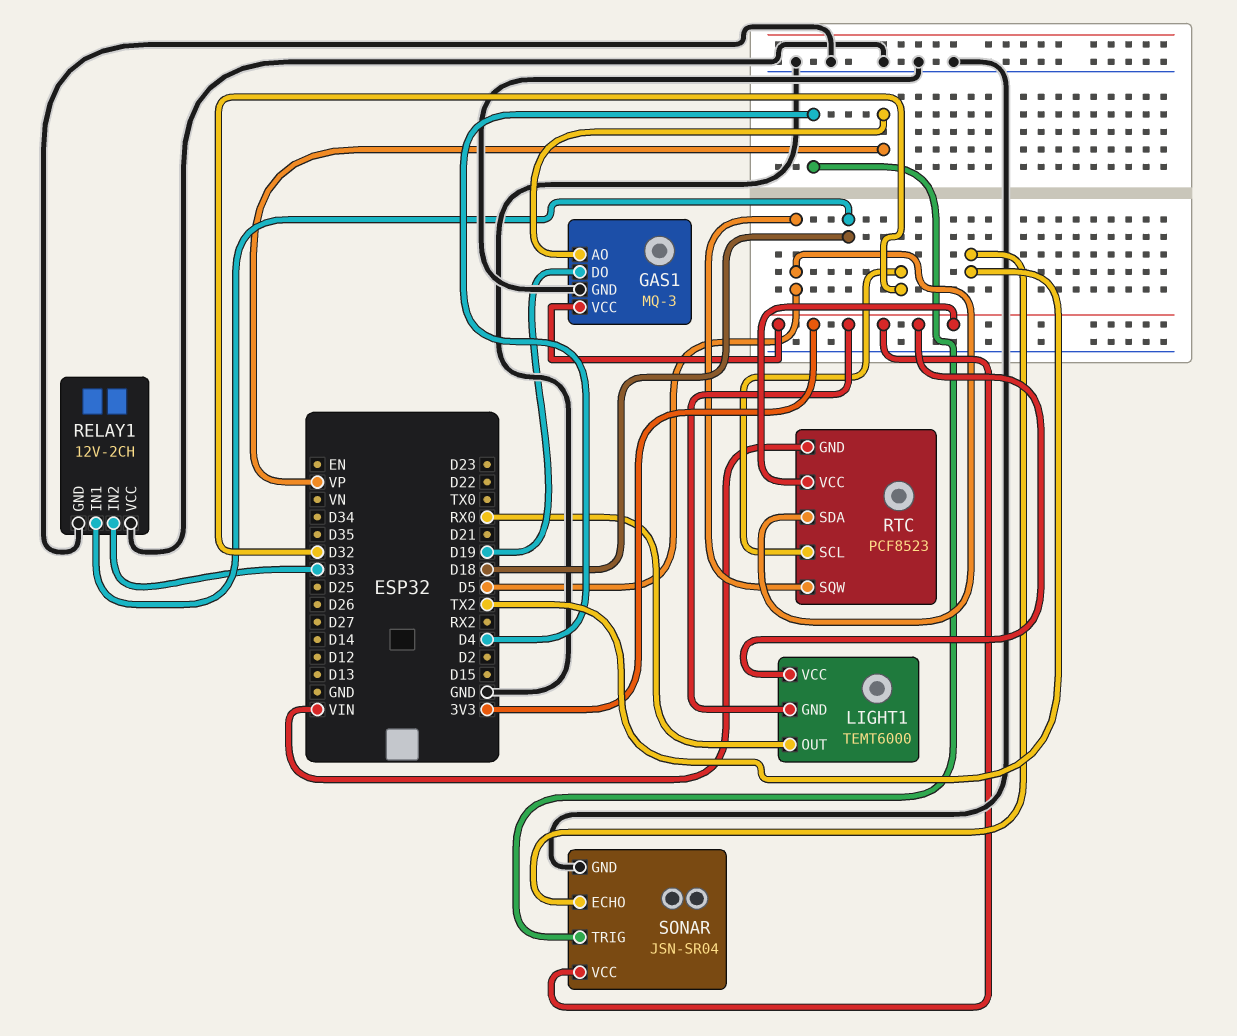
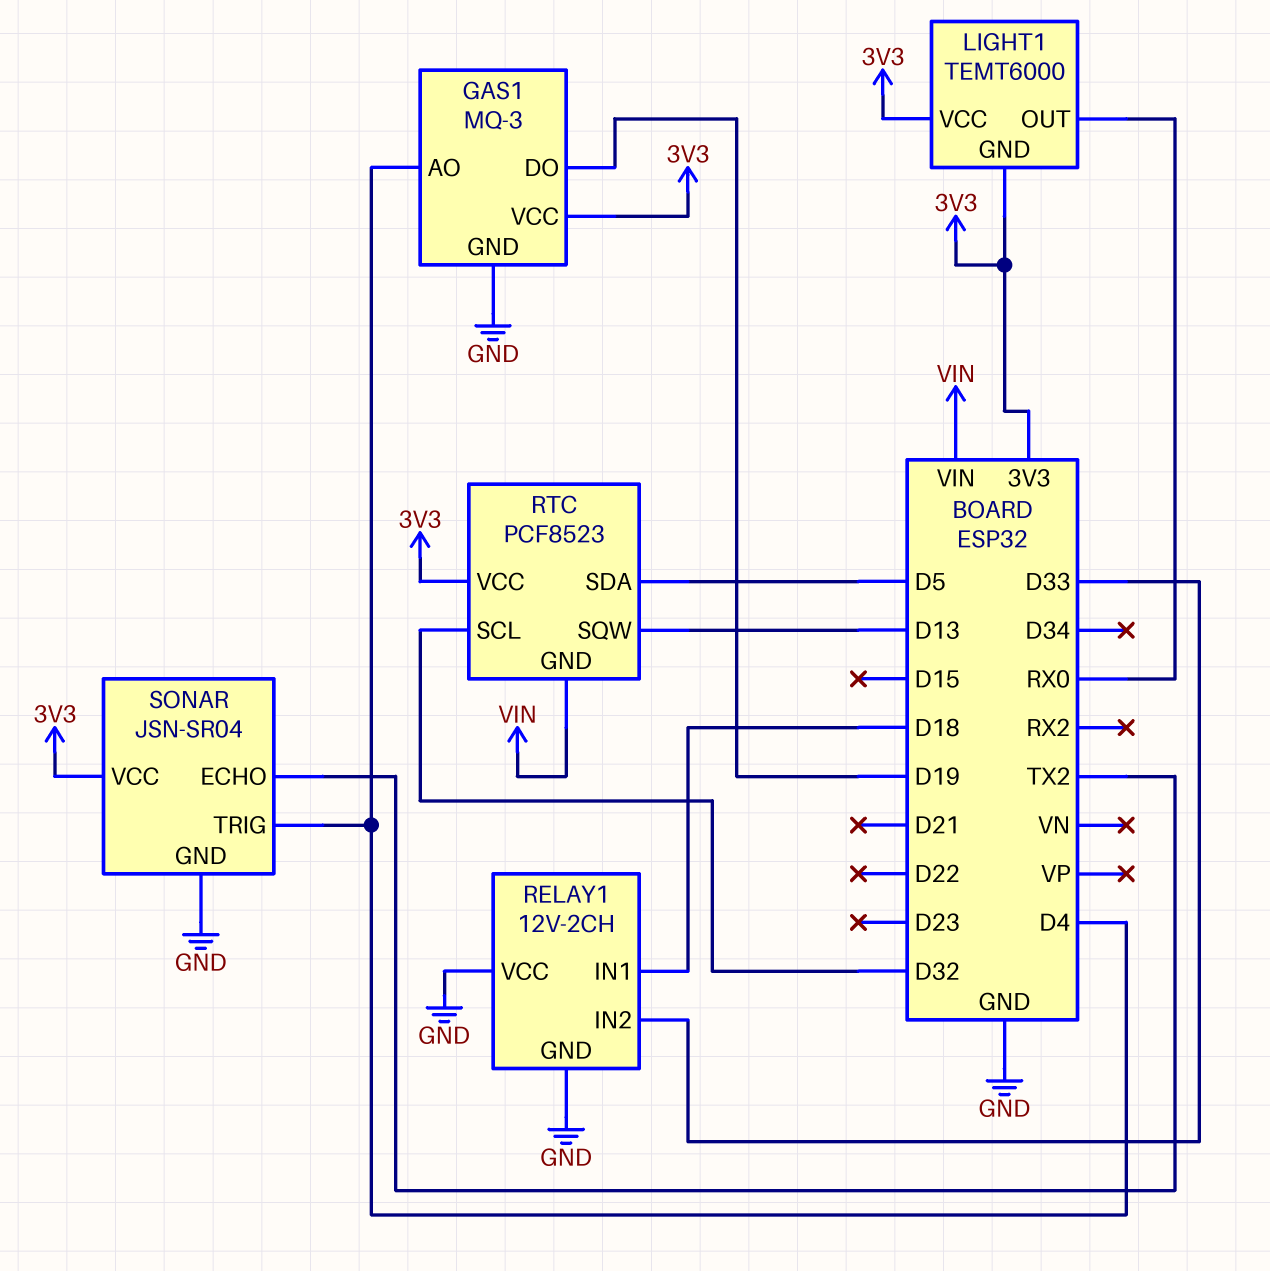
GAS1 pin AO: VP -> D4
RTC pin SQW: D5 -> D13

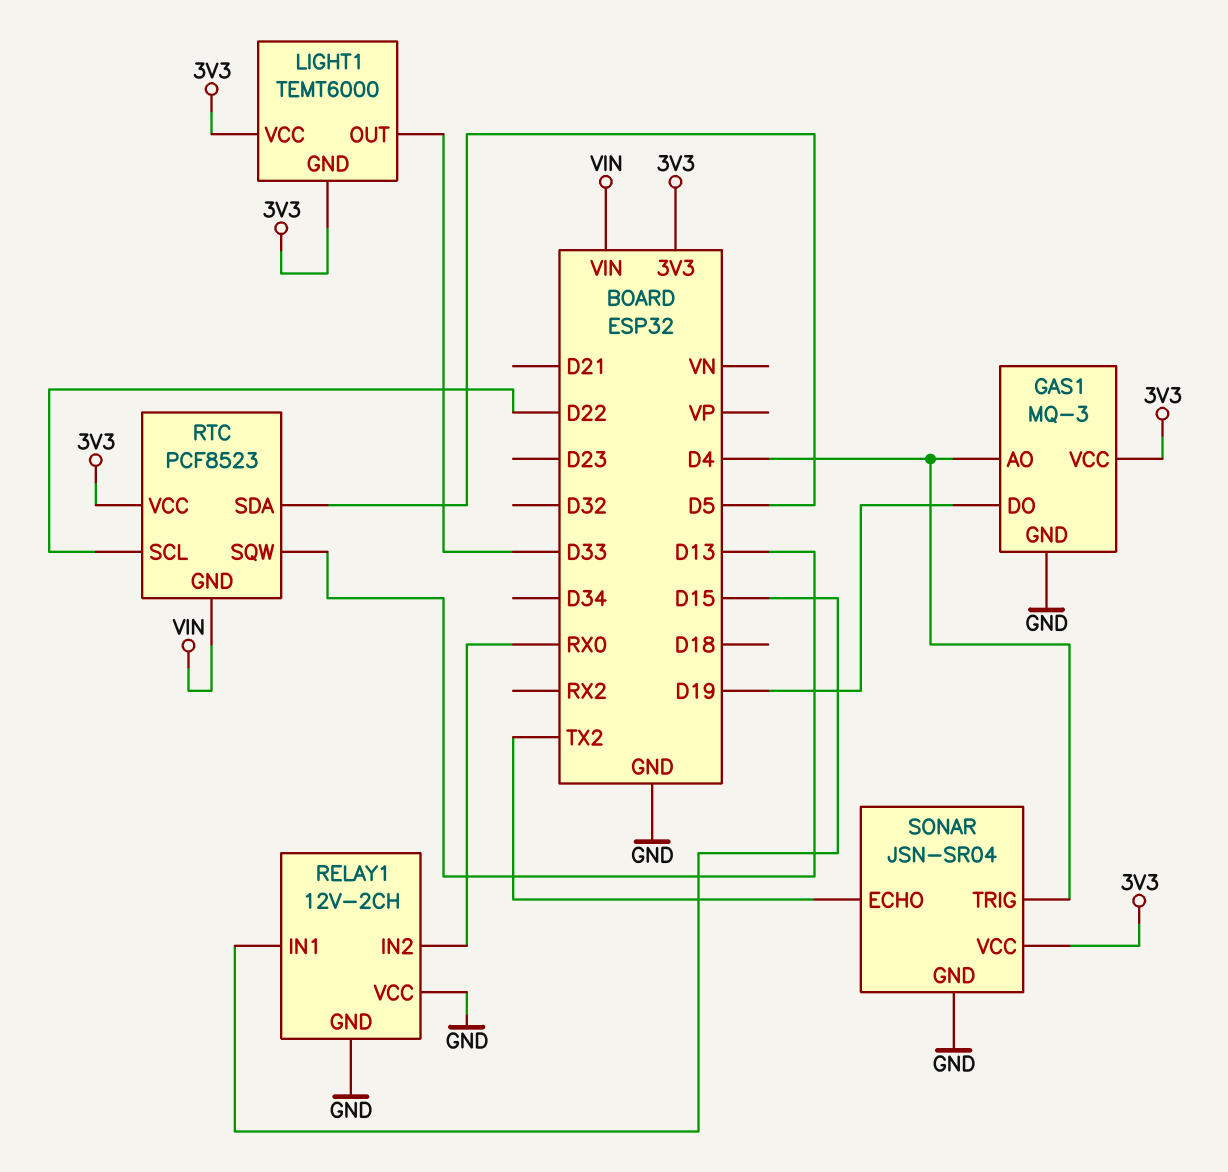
LIGHT1 pin OUT: RX0 -> D33
RELAY1 pin IN1: D18 -> D15
RELAY1 pin IN2: D33 -> RX0
RTC pin SCL: D32 -> D22

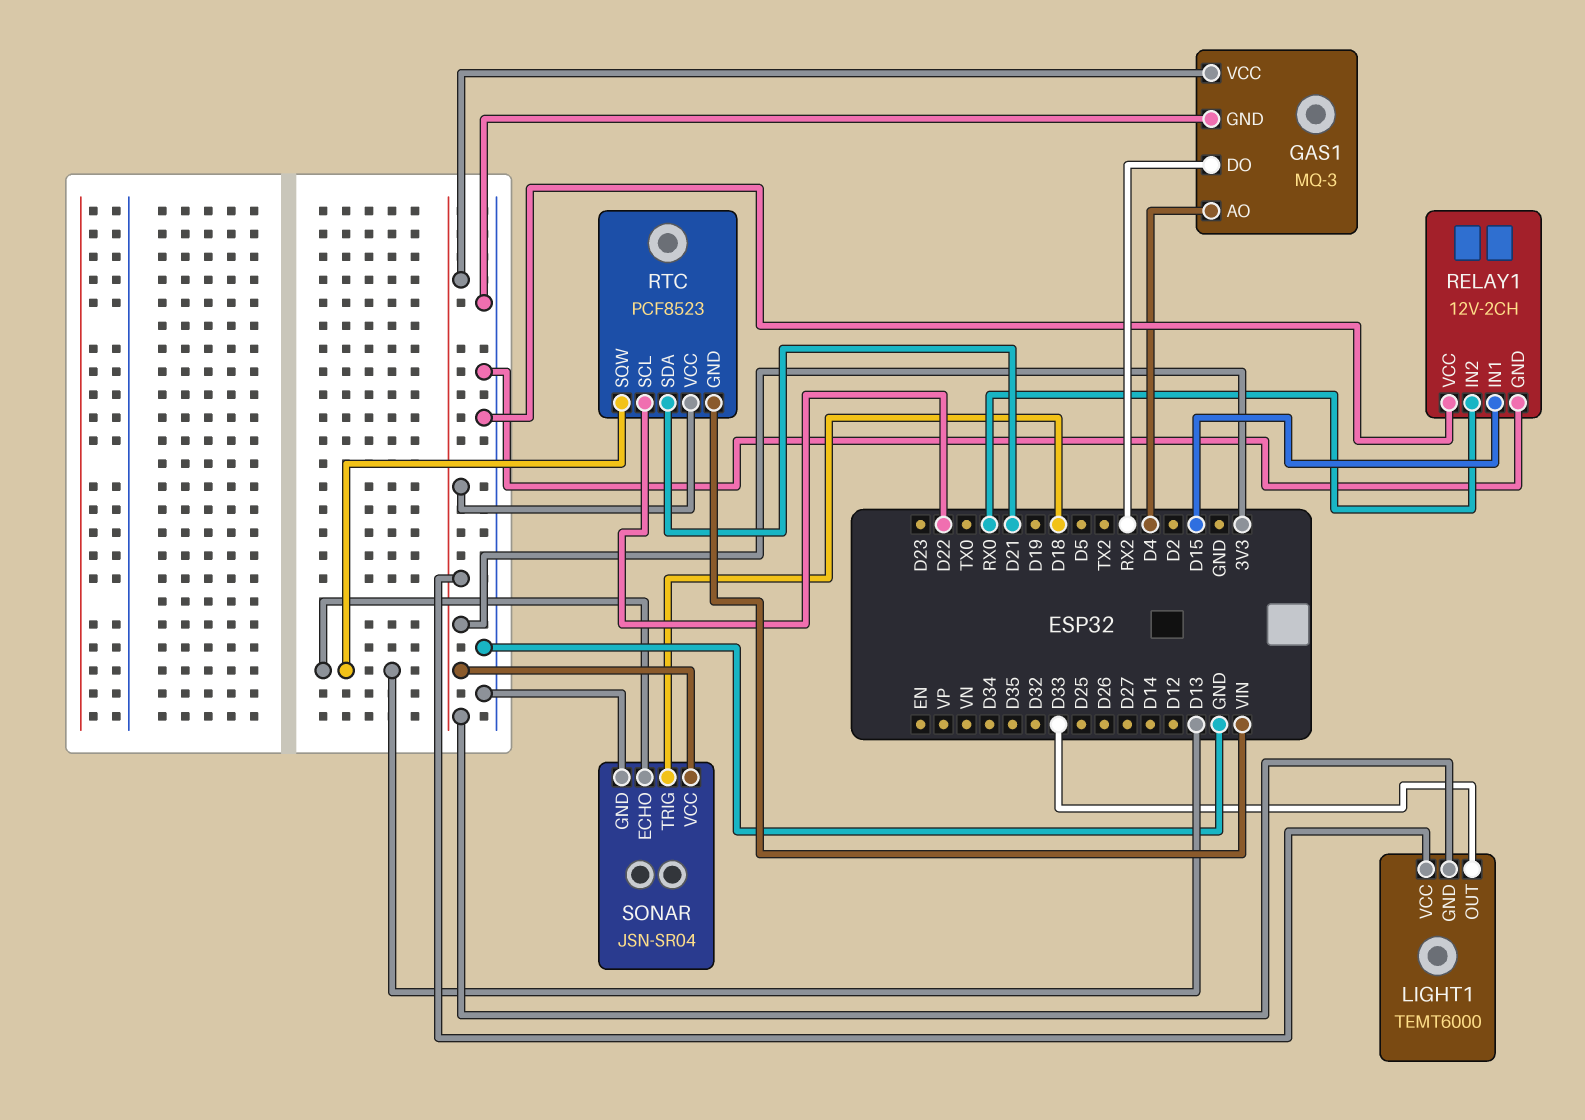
GAS1 pin DO: D19 -> RX2
RTC pin SDA: D5 -> D21
SONAR pin ECHO: TX2 -> D13
SONAR pin TRIG: D4 -> D18

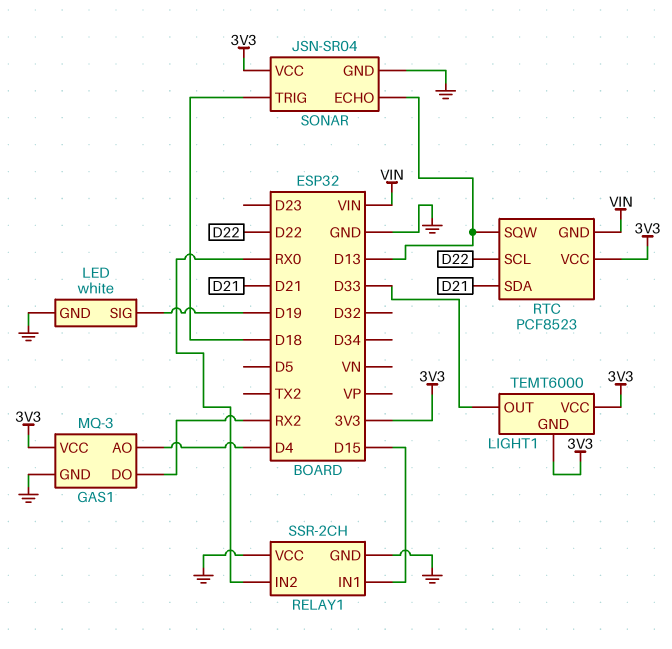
LED: none -> white
LED pin GND: none -> GND
LED pin SIG: none -> D19
RELAY1: 12V-2CH -> SSR-2CH

